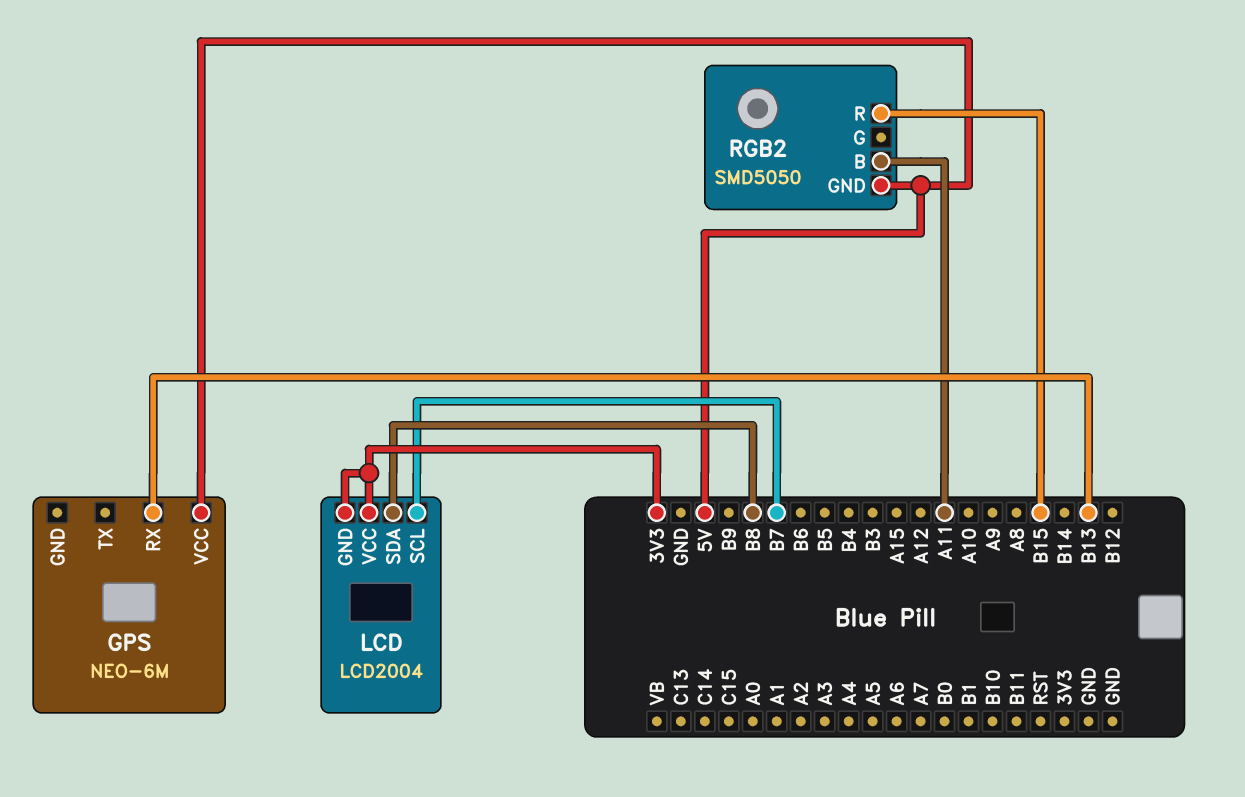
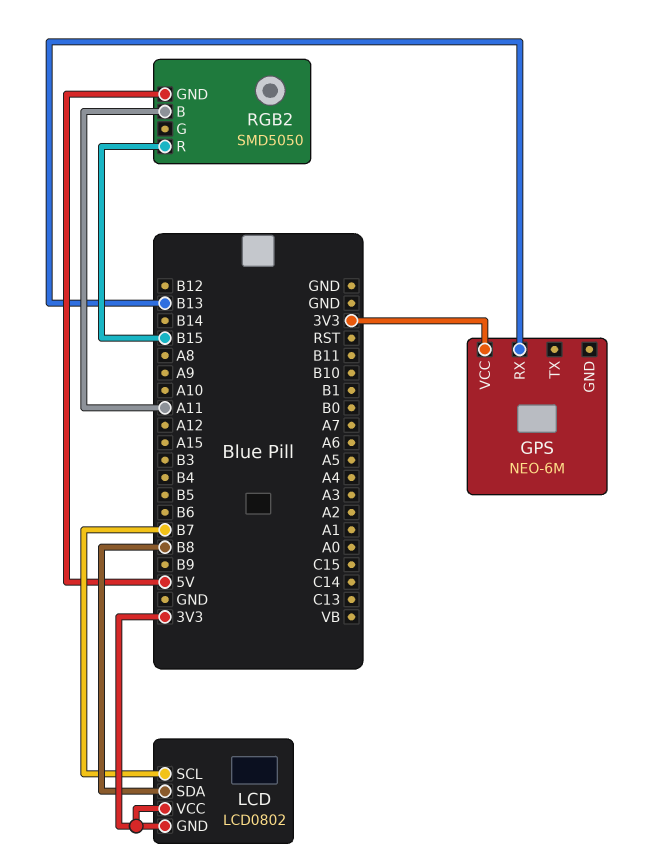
GPS pin VCC: 5V -> 3V3
LCD: LCD2004 -> LCD0802

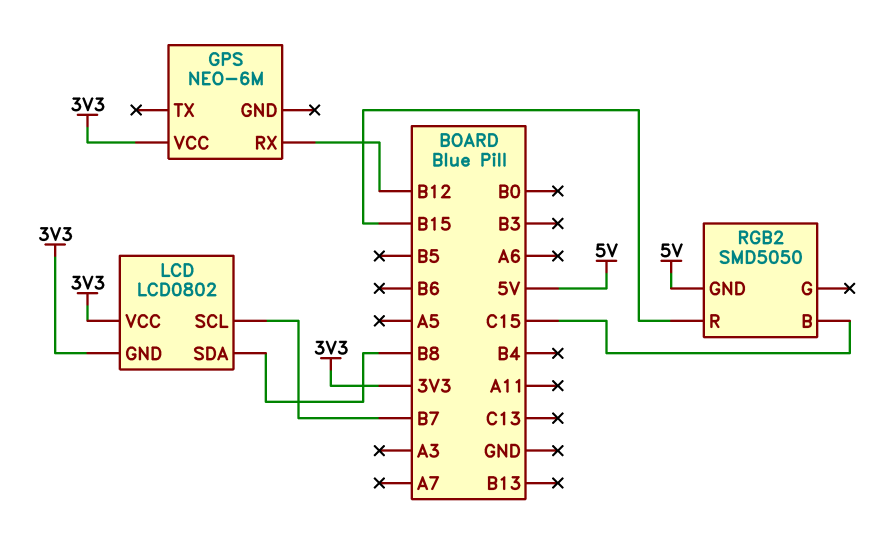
GPS pin RX: B13 -> B12
RGB2 pin B: A11 -> C15

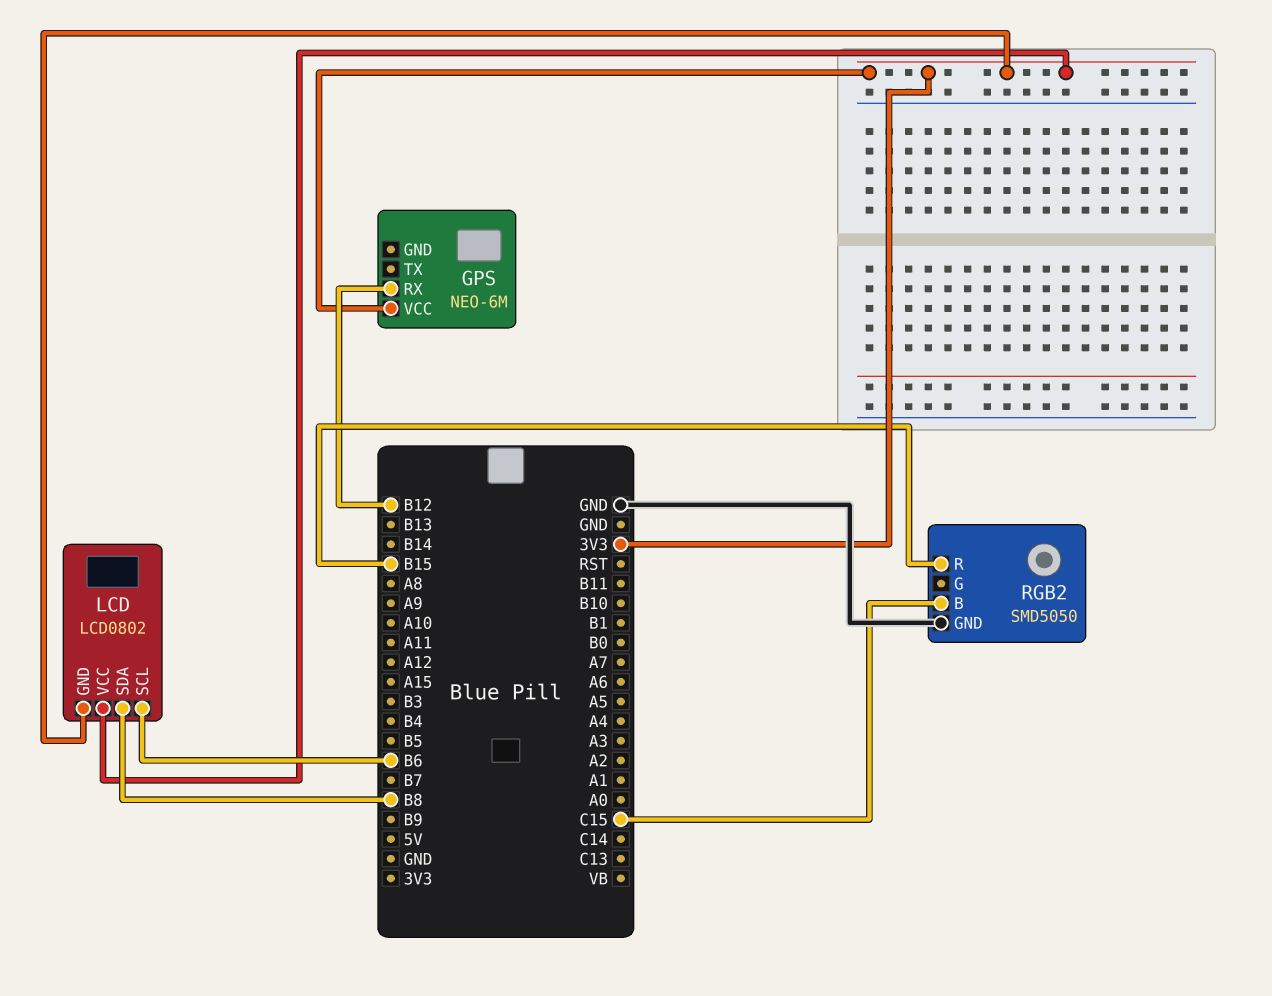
LCD pin SCL: B7 -> B6
RGB2 pin GND: 5V -> GND

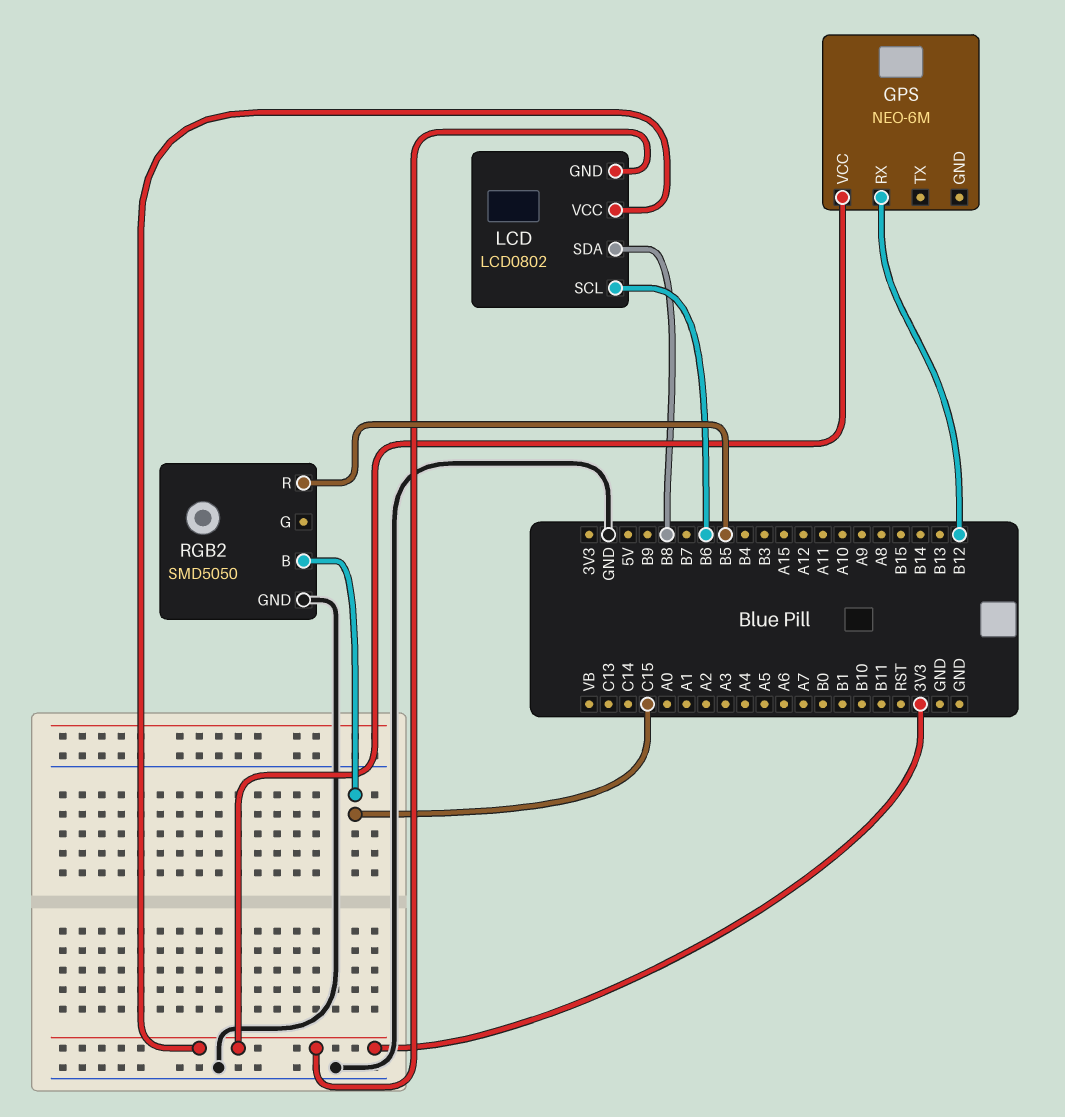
RGB2 pin R: B15 -> B5

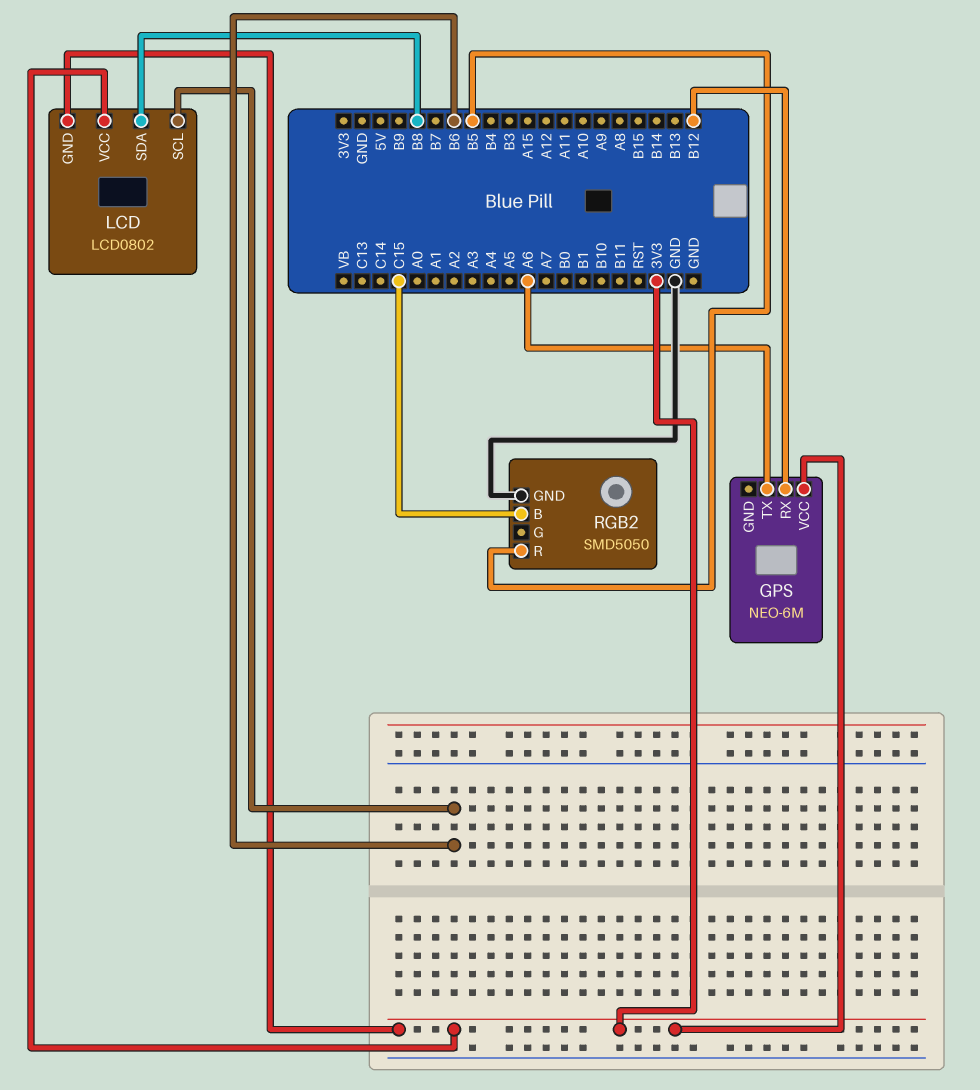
GPS pin TX: none -> A6

